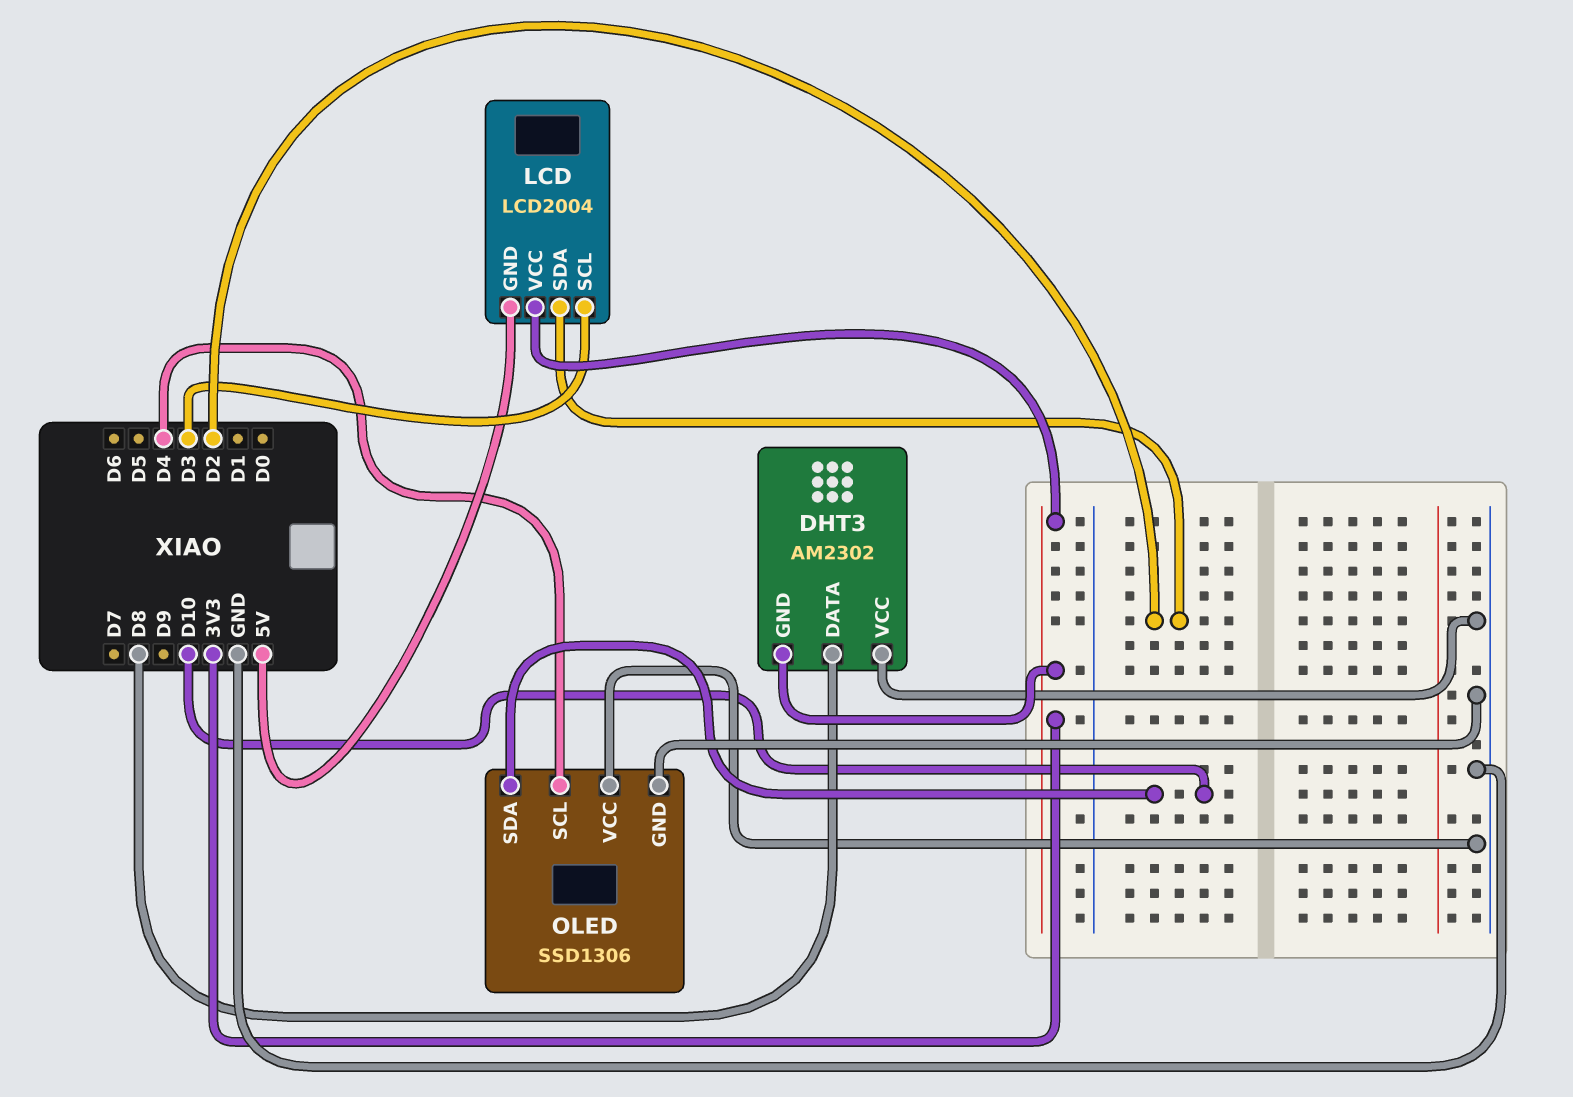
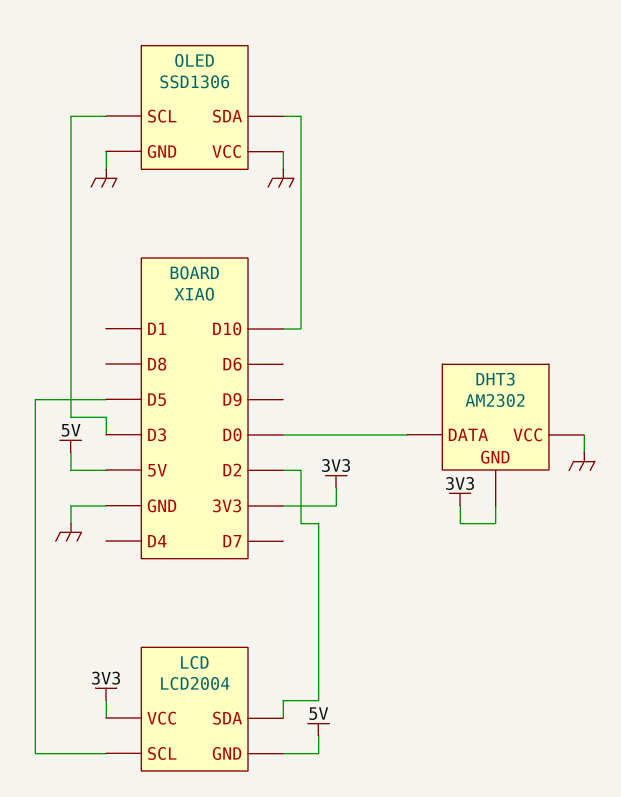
DHT3 pin DATA: D8 -> D0
LCD pin SCL: D3 -> D5
OLED pin SCL: D4 -> D3

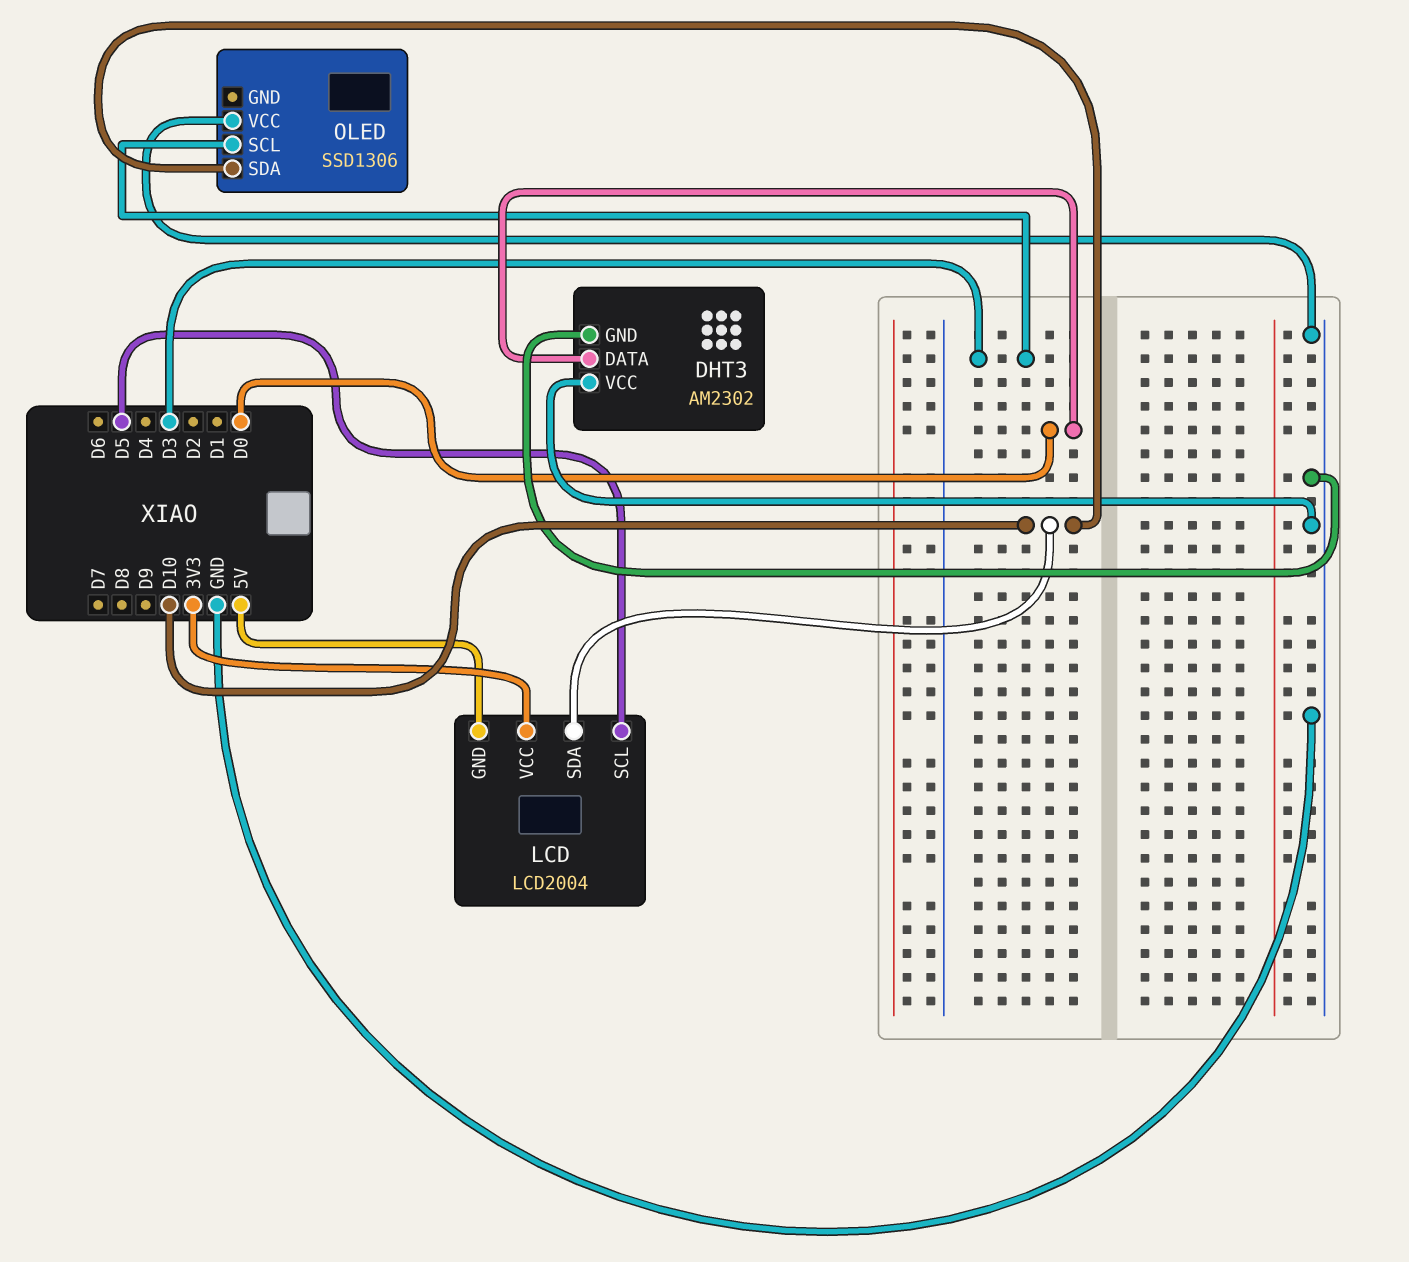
DHT3 pin GND: 3V3 -> GND
LCD pin SDA: D2 -> D10
OLED pin GND: GND -> none

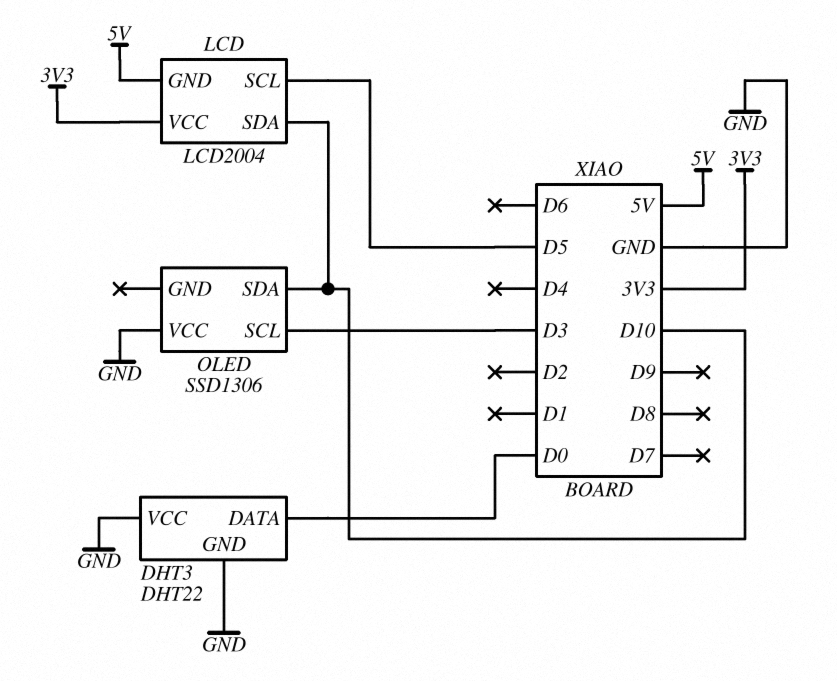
DHT3: AM2302 -> DHT22

